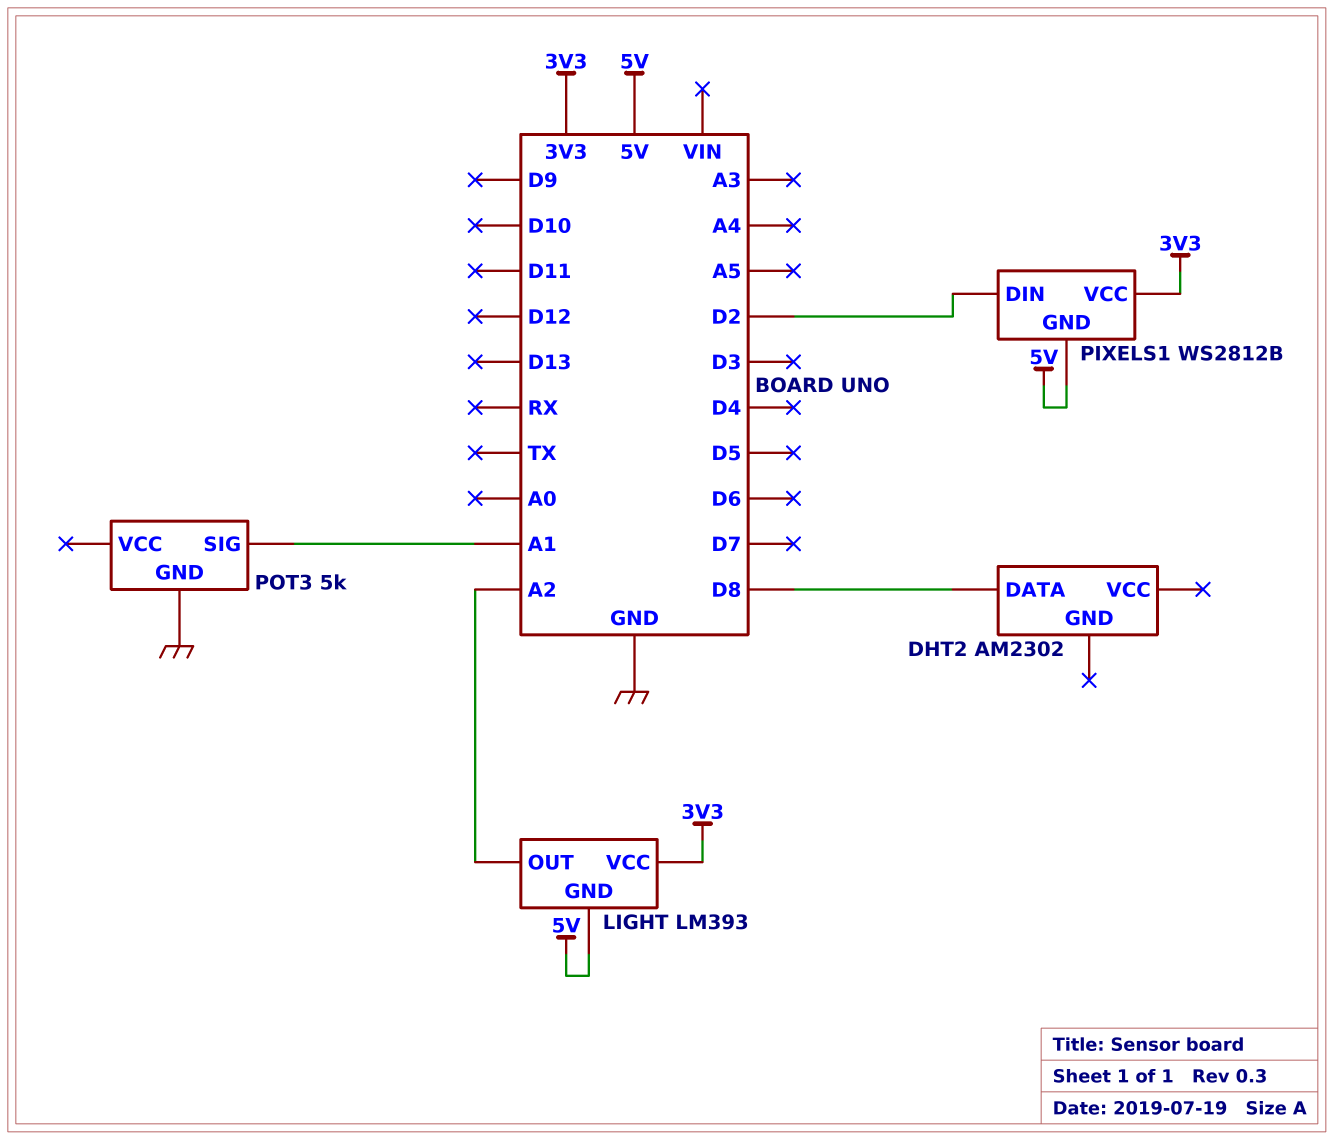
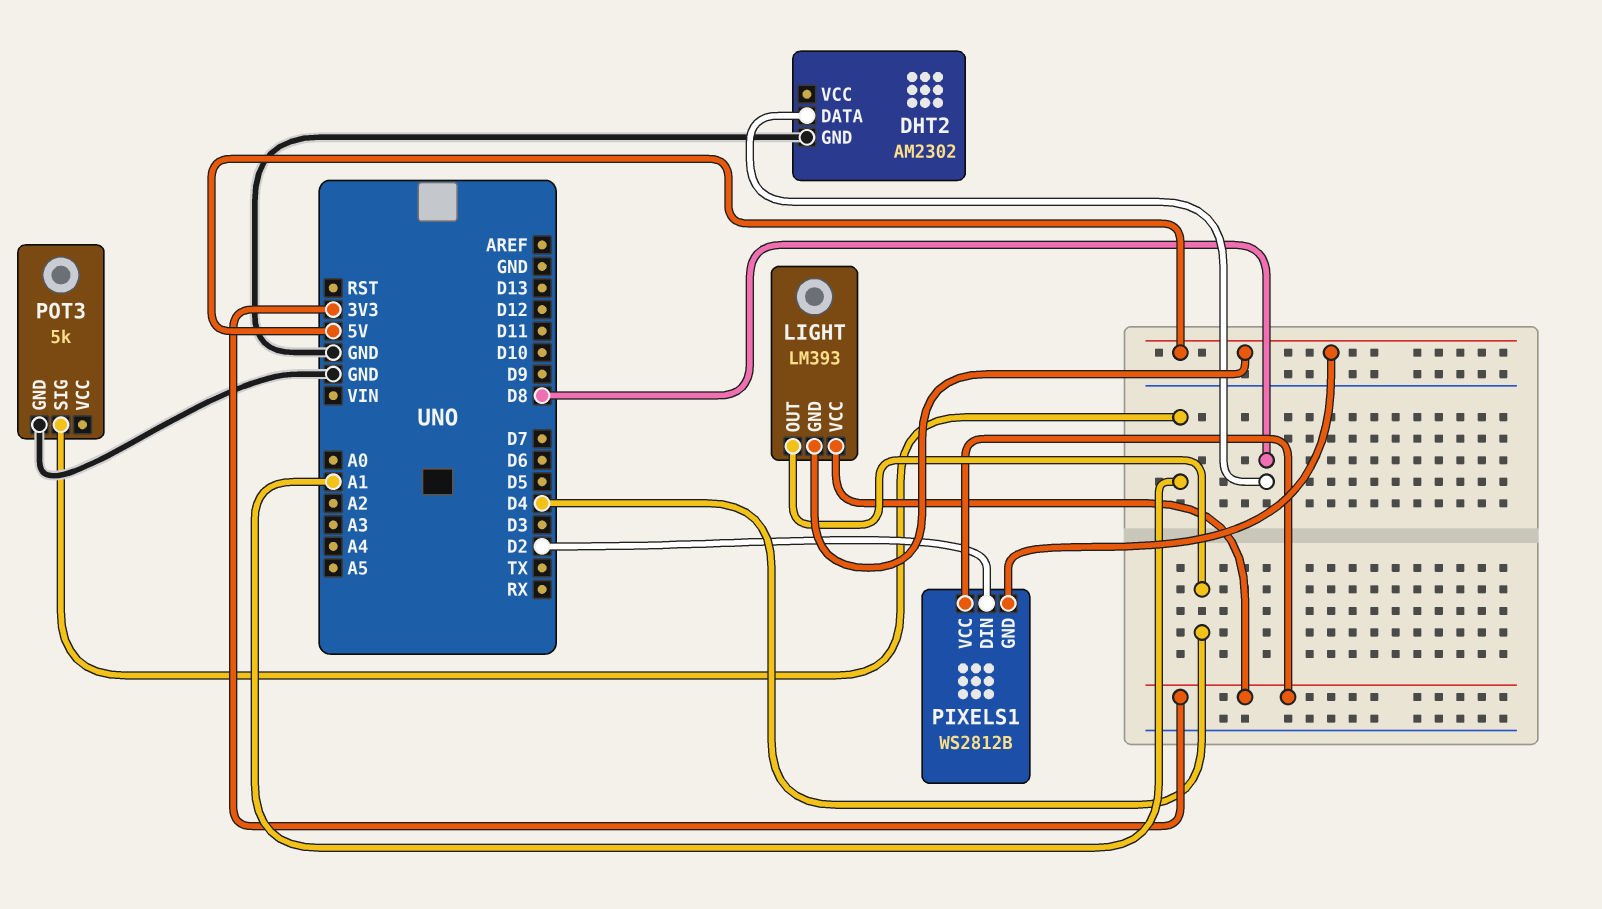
DHT2 pin GND: none -> GND
LIGHT pin OUT: A2 -> D4

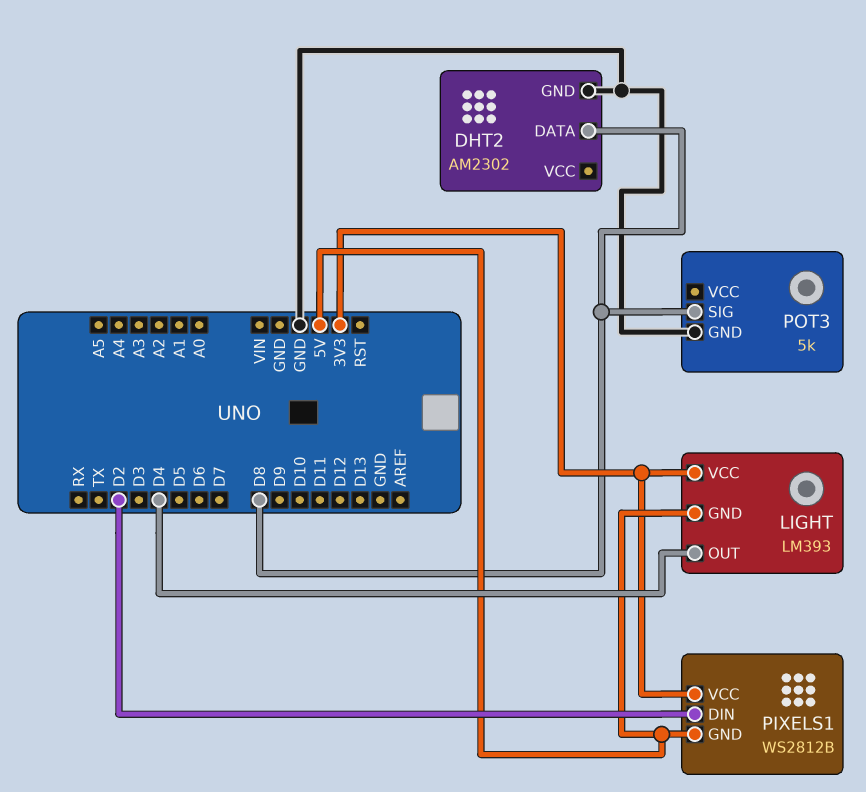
POT3 pin SIG: A1 -> D8

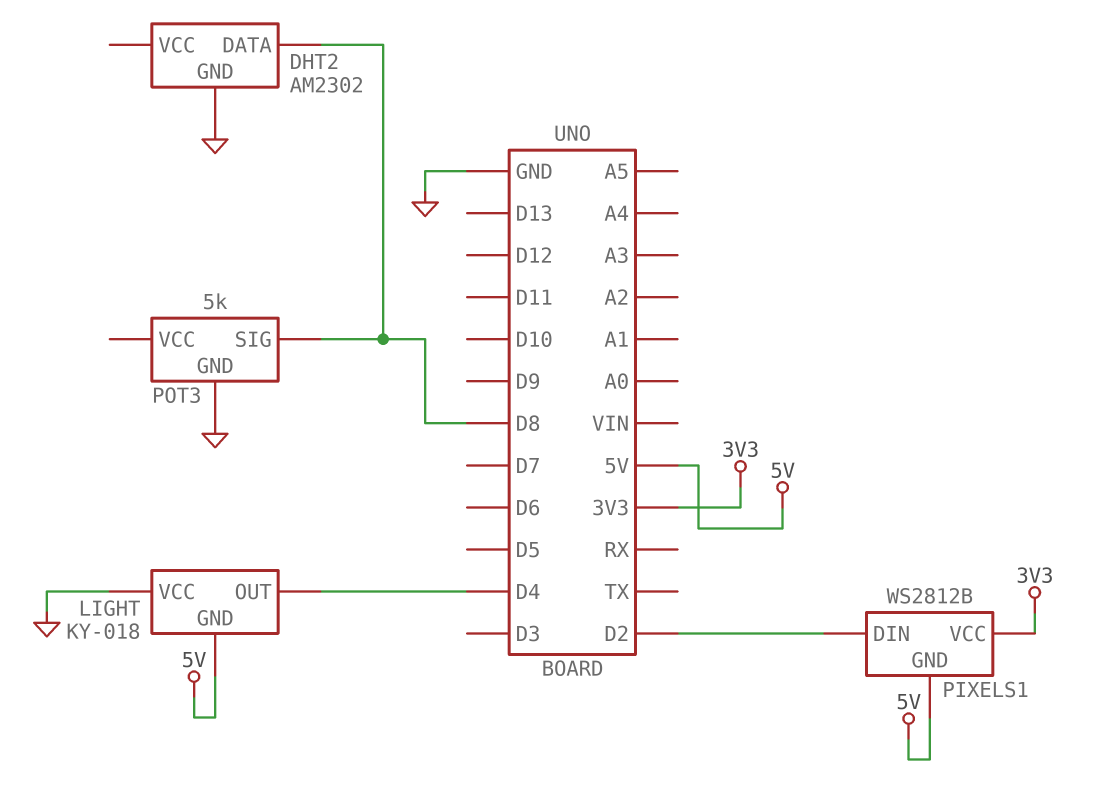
LIGHT: LM393 -> KY-018
LIGHT pin VCC: 3V3 -> GND

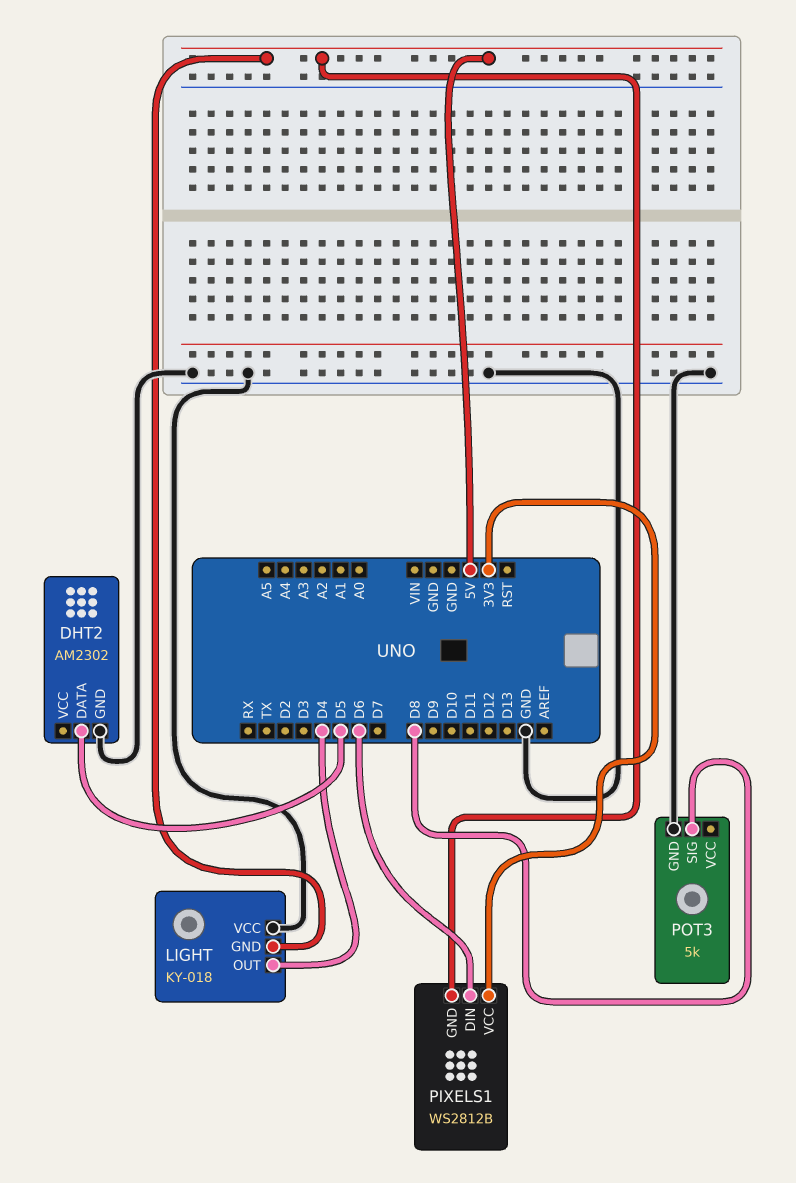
DHT2 pin DATA: D8 -> D5
PIXELS1 pin DIN: D2 -> D6

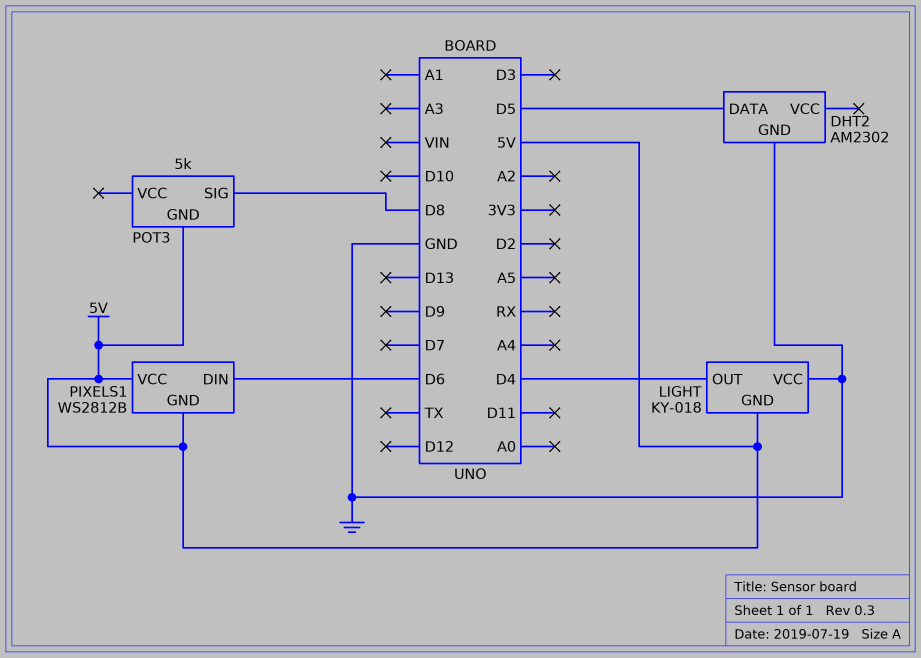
PIXELS1 pin VCC: 3V3 -> 5V
POT3 pin GND: GND -> 5V

